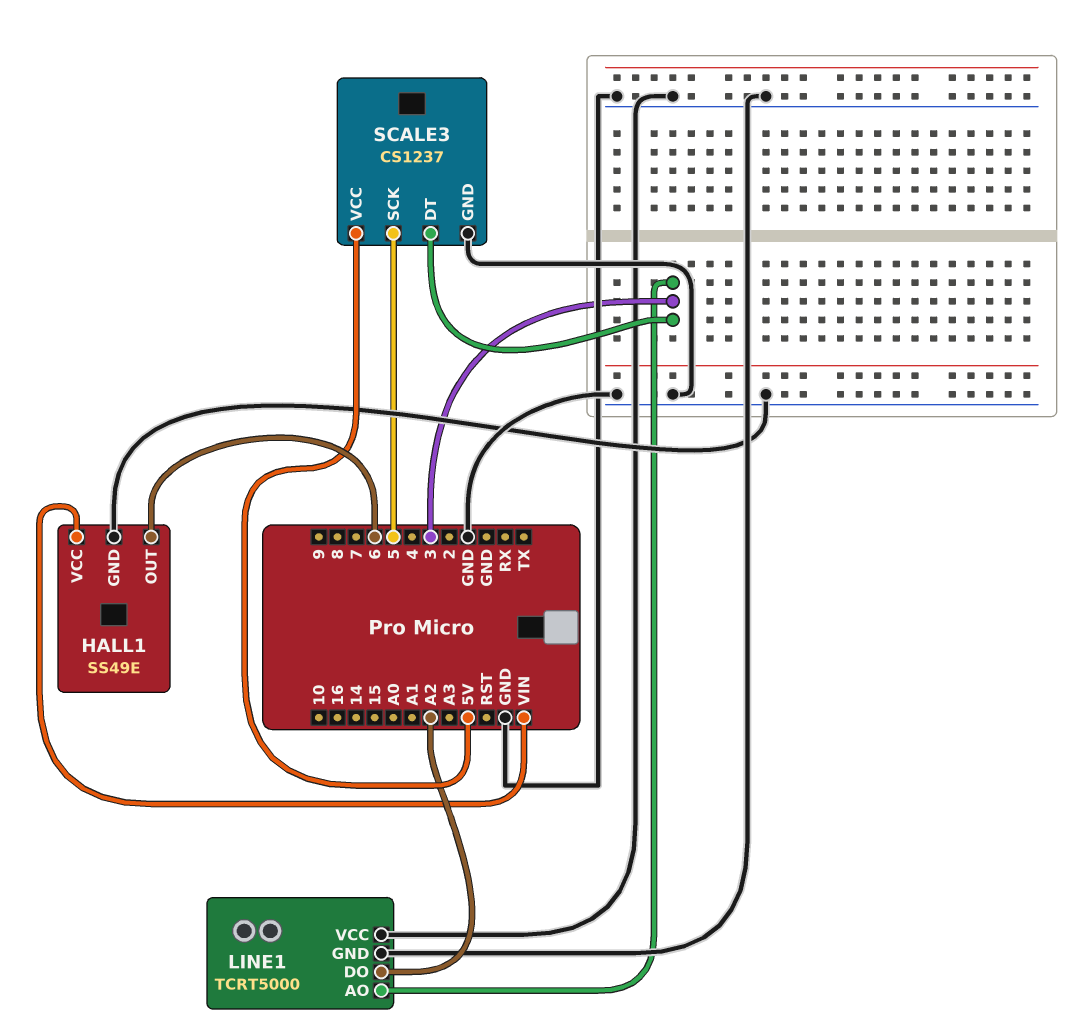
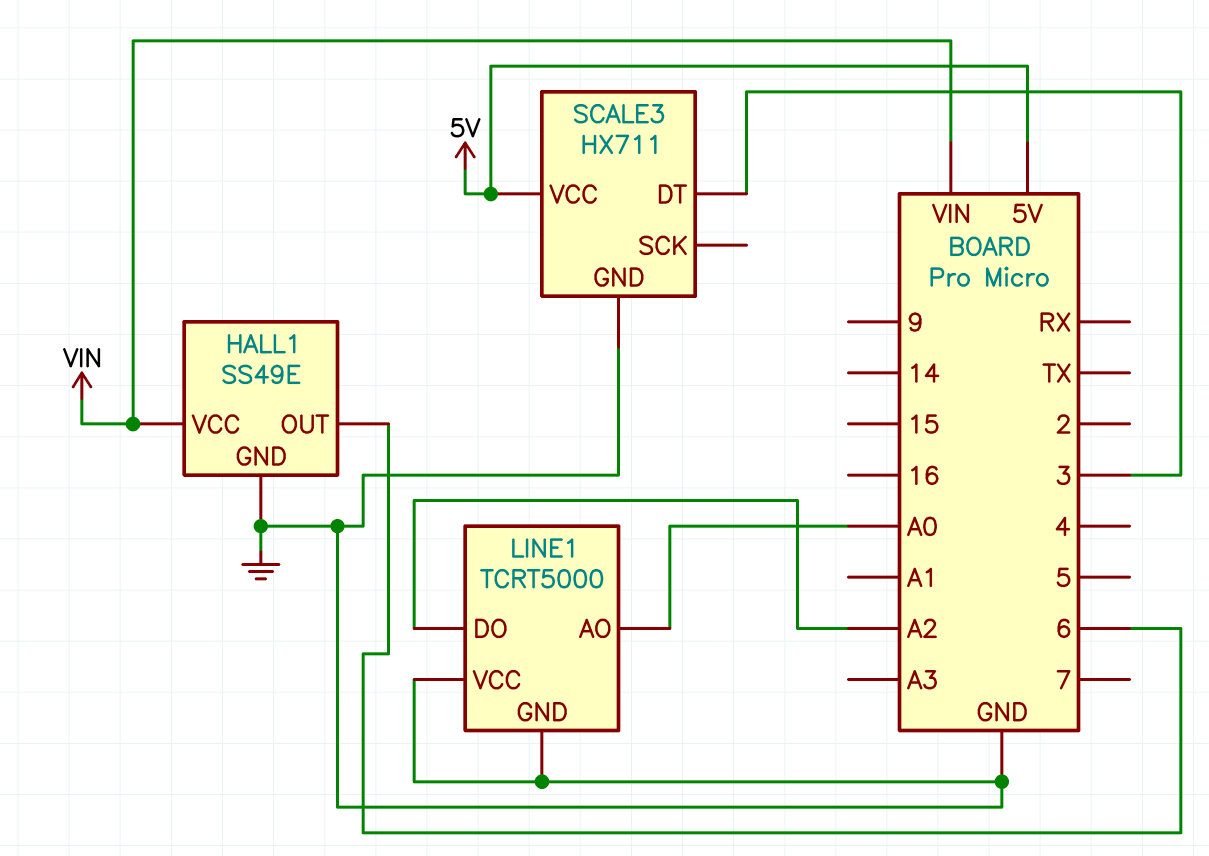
LINE1 pin AO: 3 -> A0
SCALE3: CS1237 -> HX711
SCALE3 pin SCK: 5 -> none

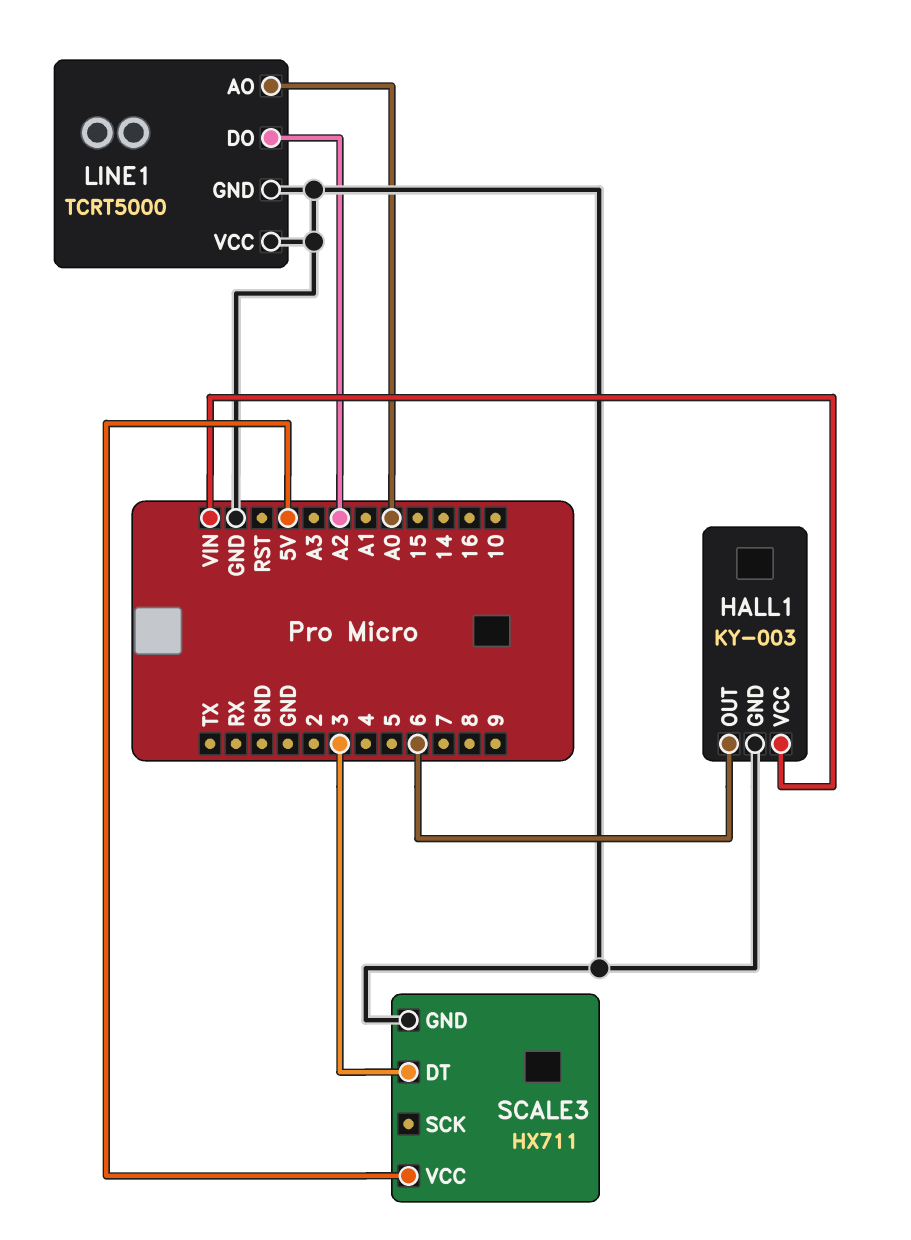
HALL1: SS49E -> KY-003

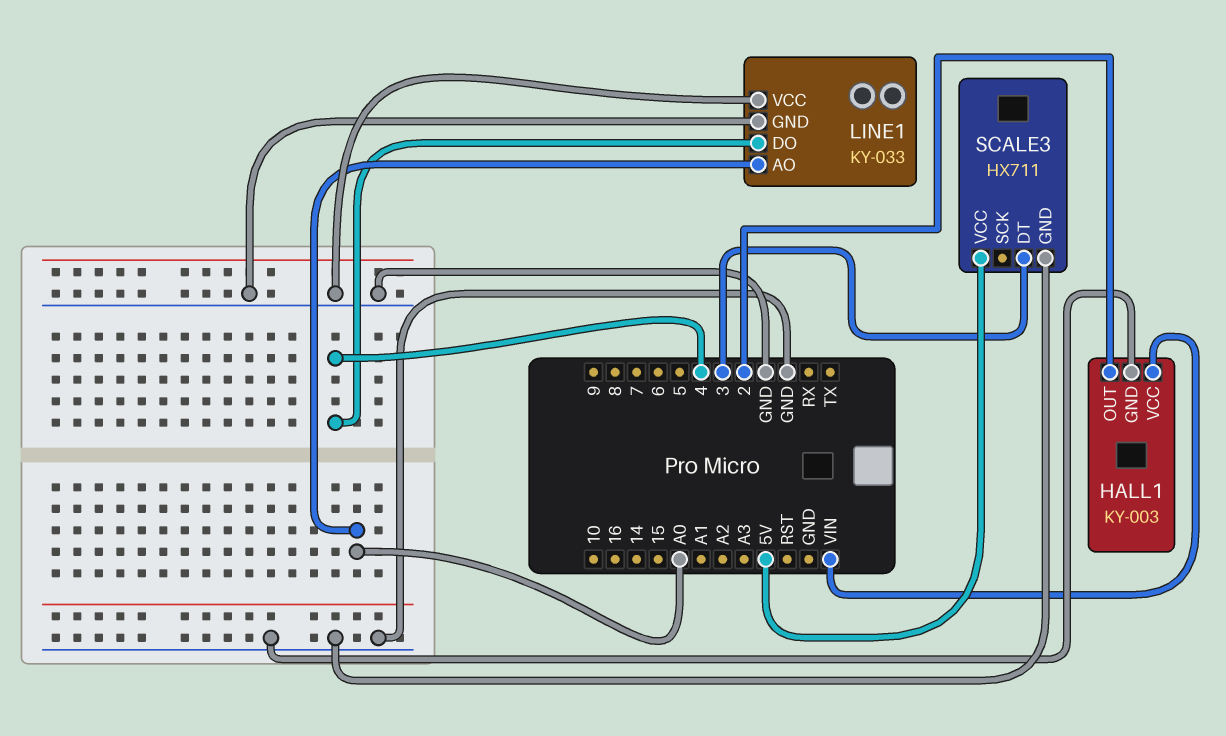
HALL1 pin OUT: 6 -> 2
LINE1: TCRT5000 -> KY-033
LINE1 pin DO: A2 -> 4

